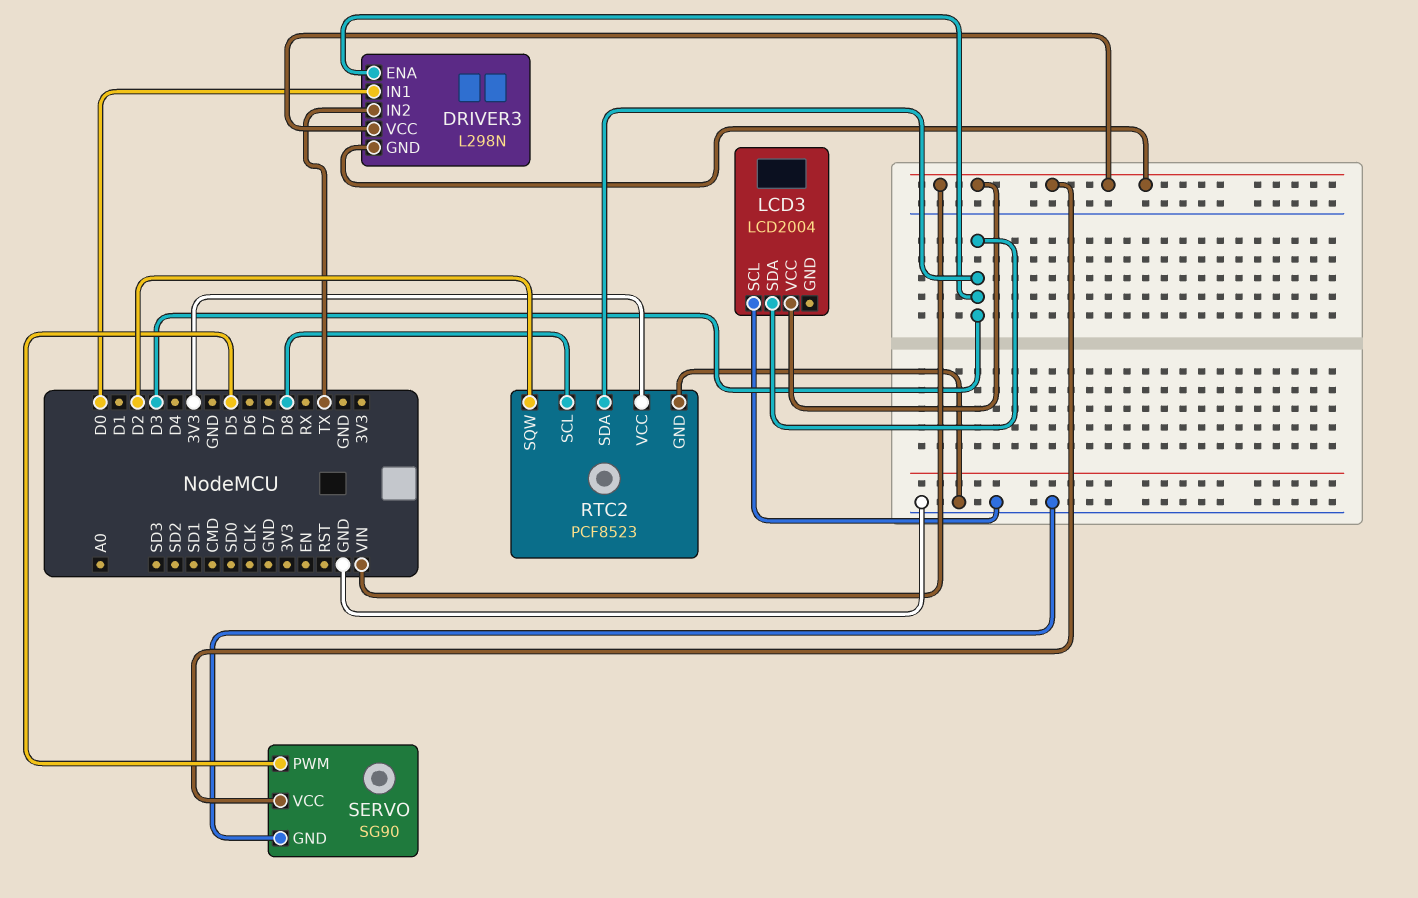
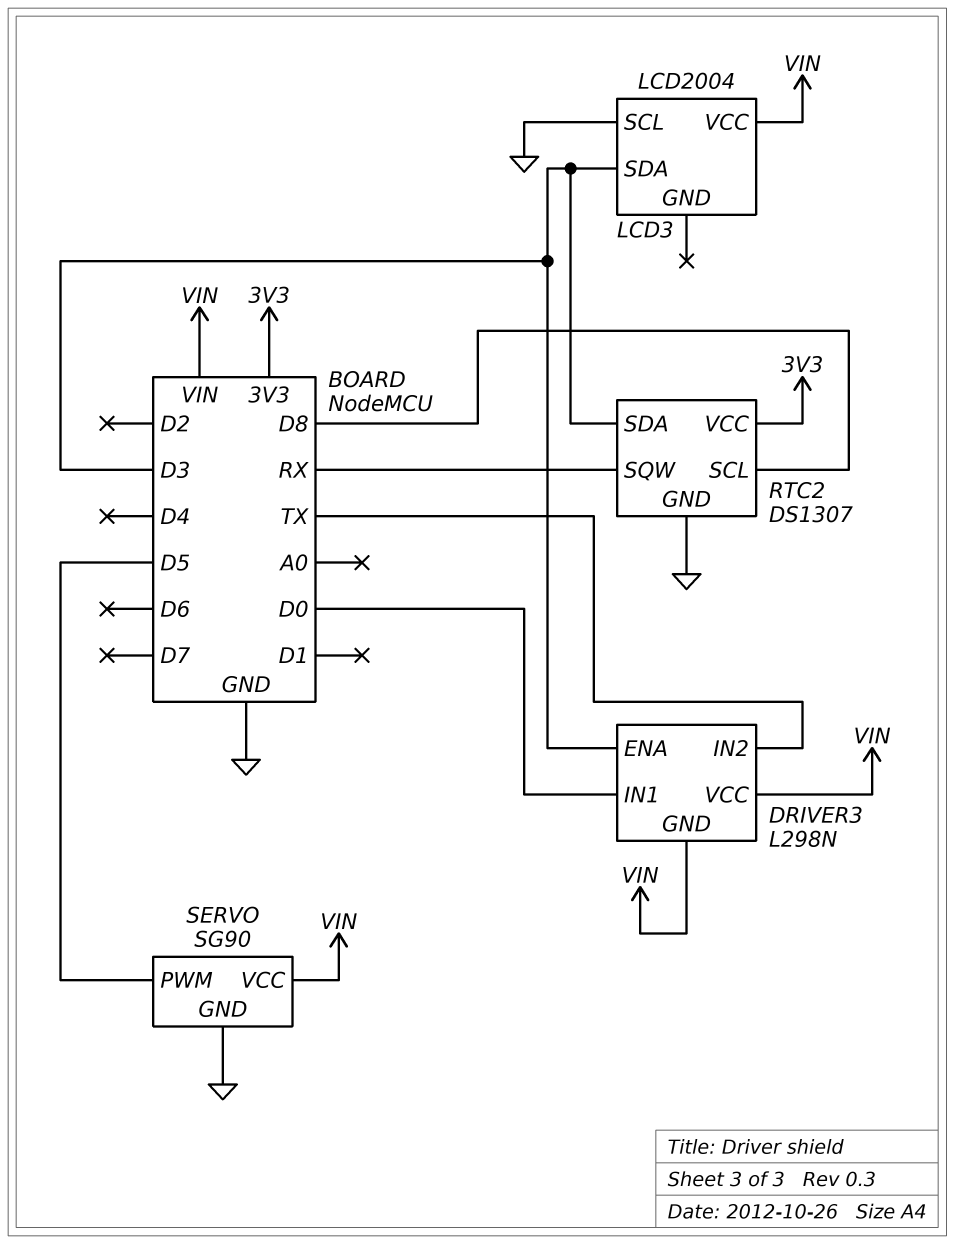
RTC2: PCF8523 -> DS1307
RTC2 pin SQW: D2 -> RX

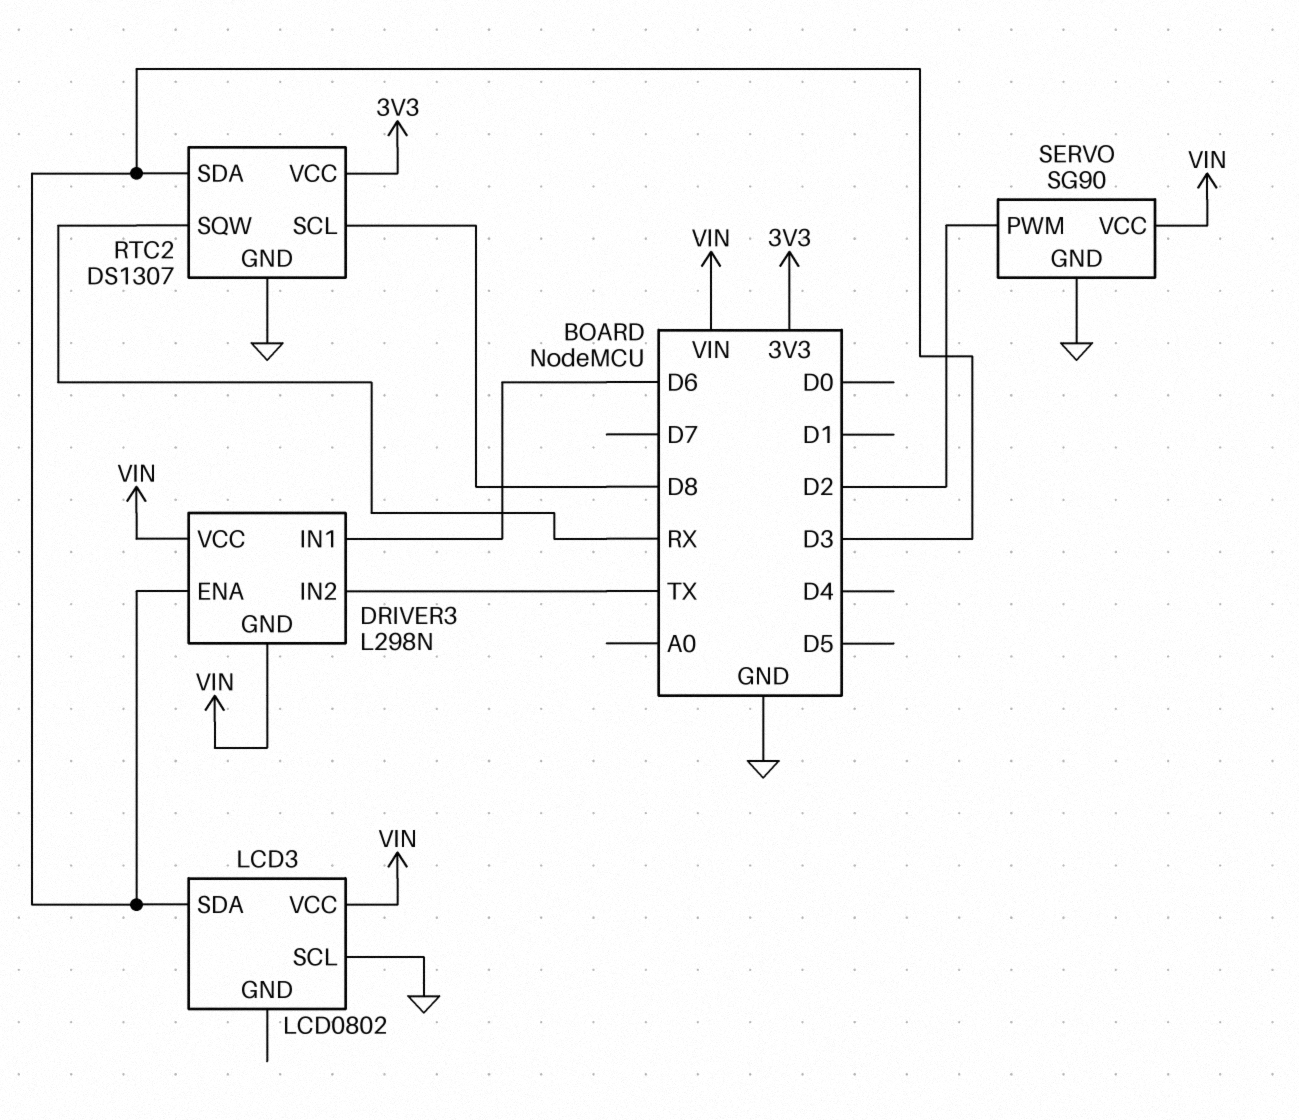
DRIVER3 pin IN1: D0 -> D6
LCD3: LCD2004 -> LCD0802
SERVO pin PWM: D5 -> D2

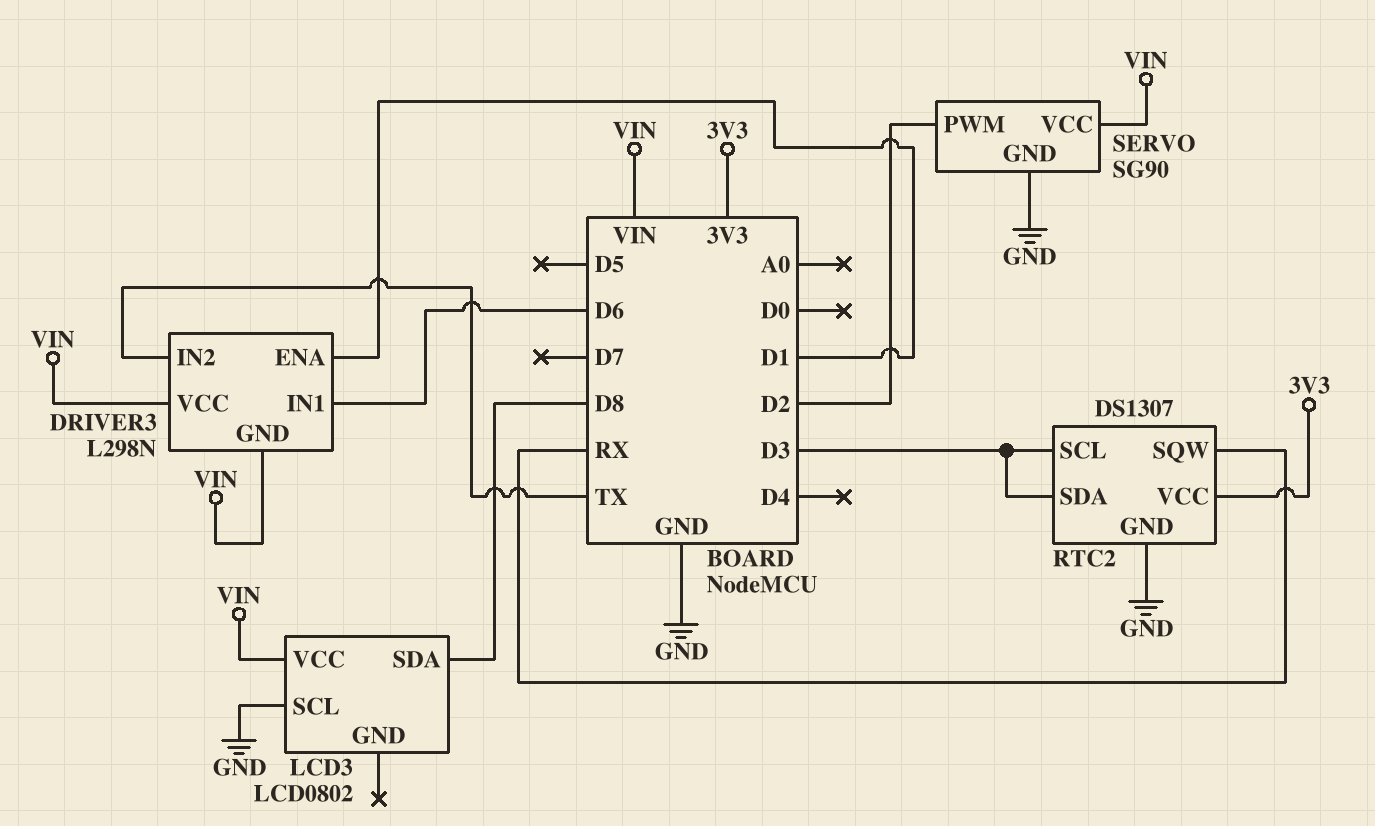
DRIVER3 pin ENA: D3 -> D1
LCD3 pin SDA: D3 -> D8
RTC2 pin SCL: D8 -> D3

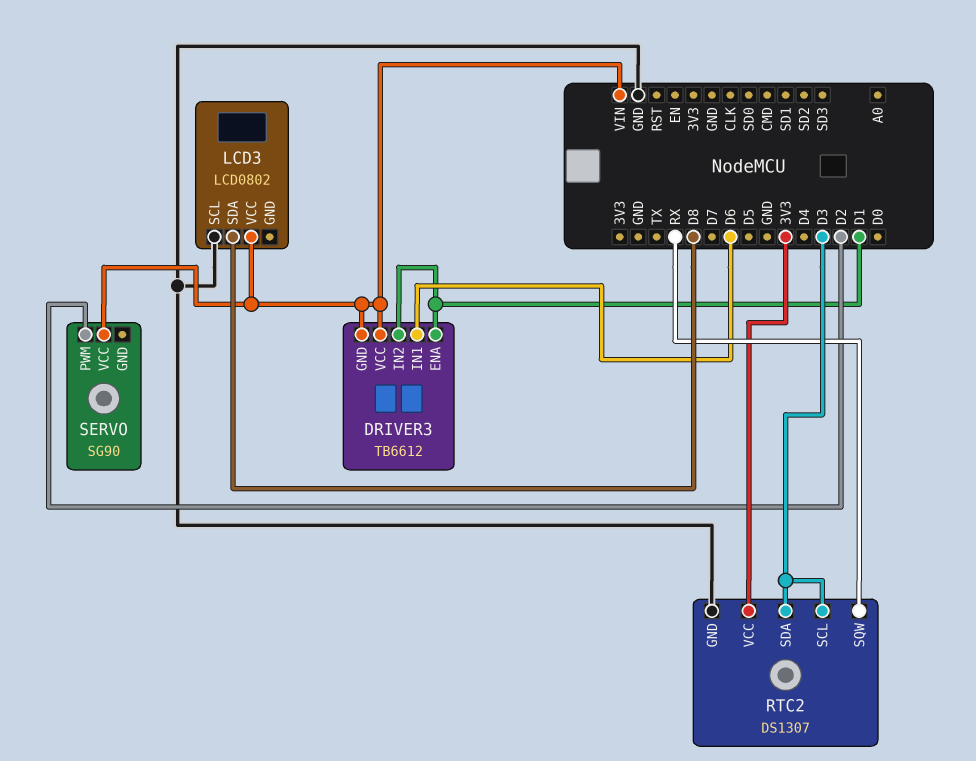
DRIVER3: L298N -> TB6612
DRIVER3 pin IN2: TX -> D1
SERVO pin GND: GND -> none

